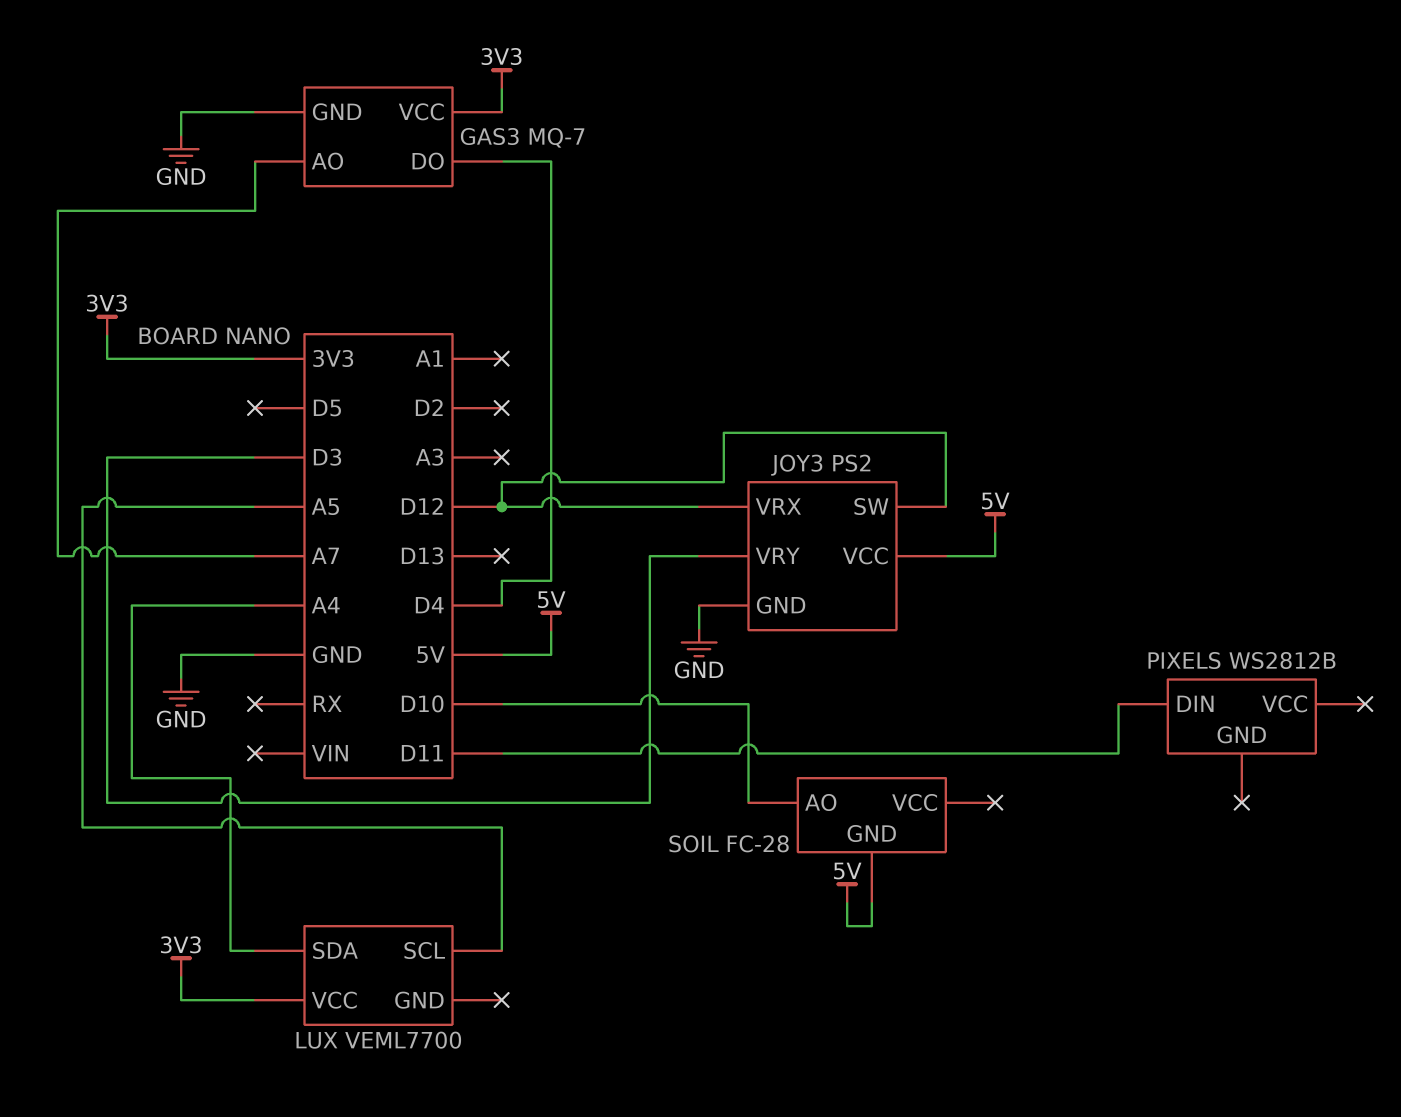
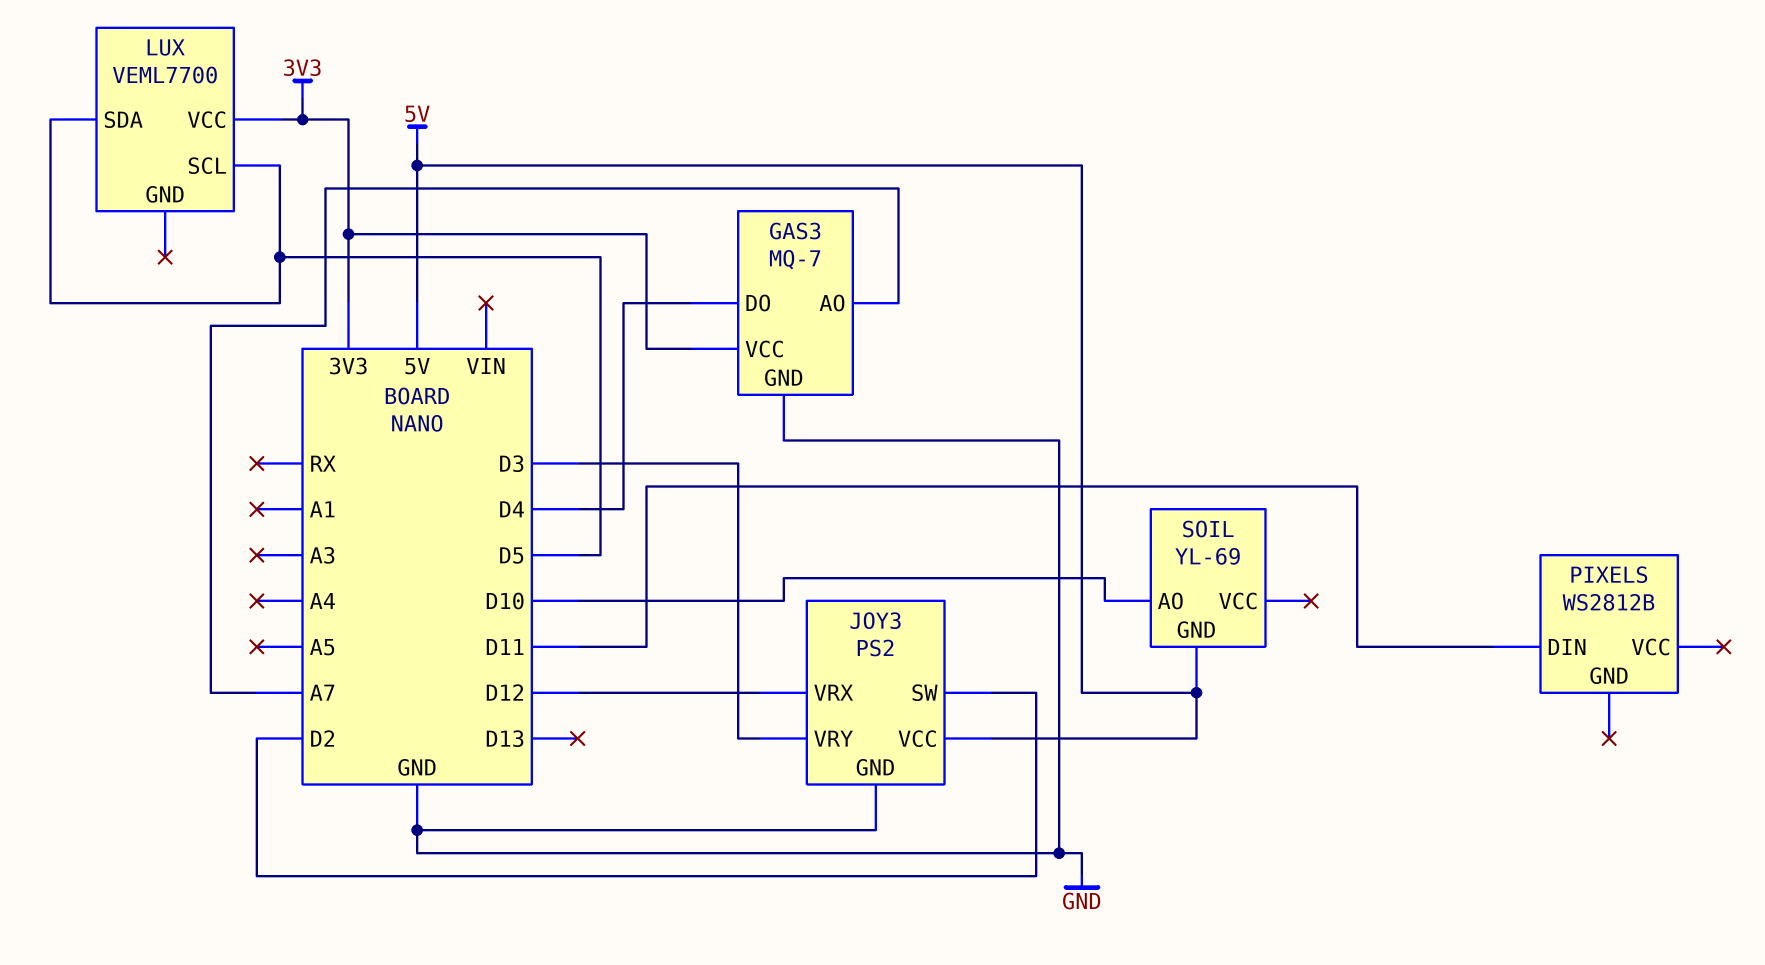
JOY3 pin SW: D12 -> D2
LUX pin SCL: A5 -> D5
LUX pin SDA: A4 -> D5
SOIL: FC-28 -> YL-69

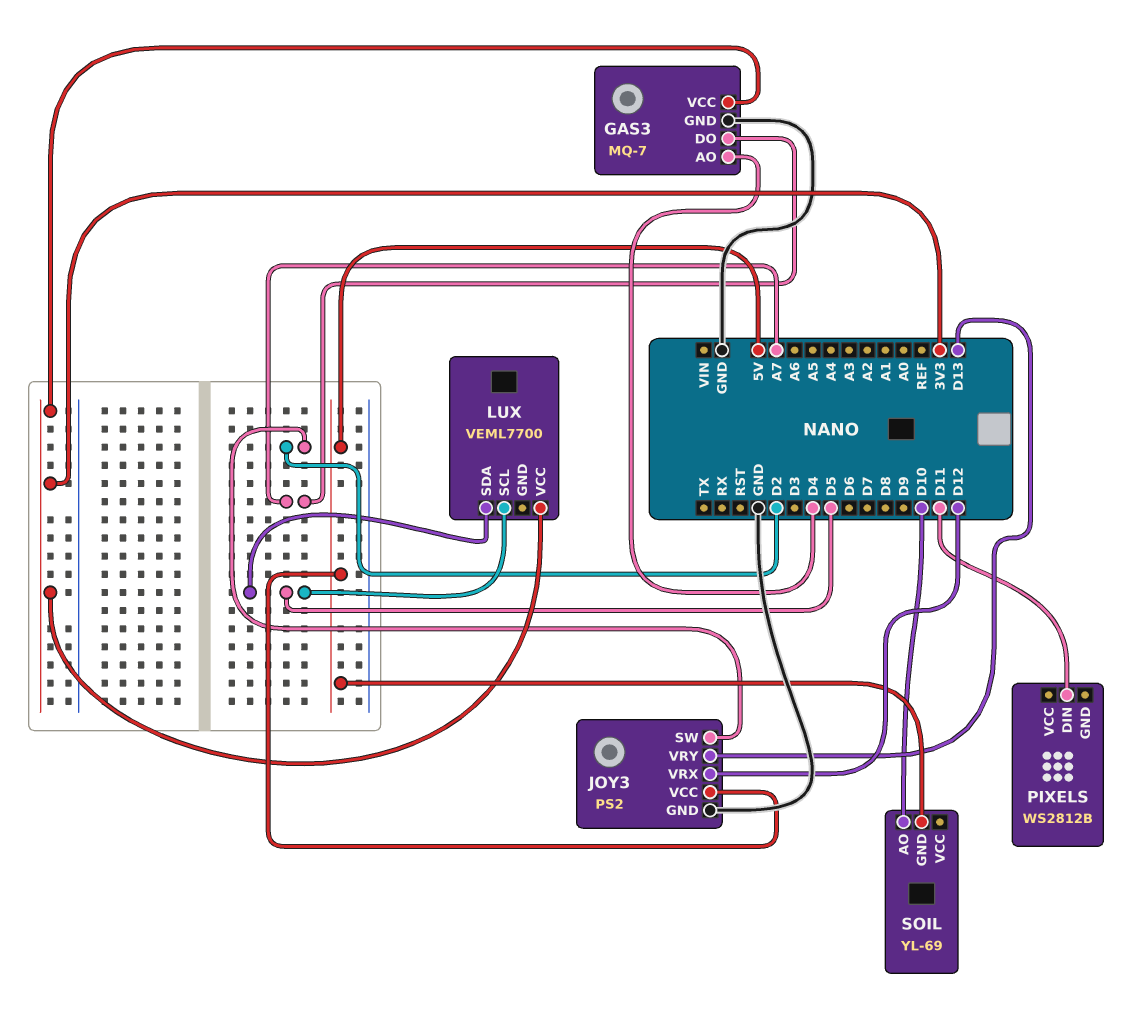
GAS3 pin AO: A7 -> D4
GAS3 pin DO: D4 -> A7
JOY3 pin VRY: D3 -> D13

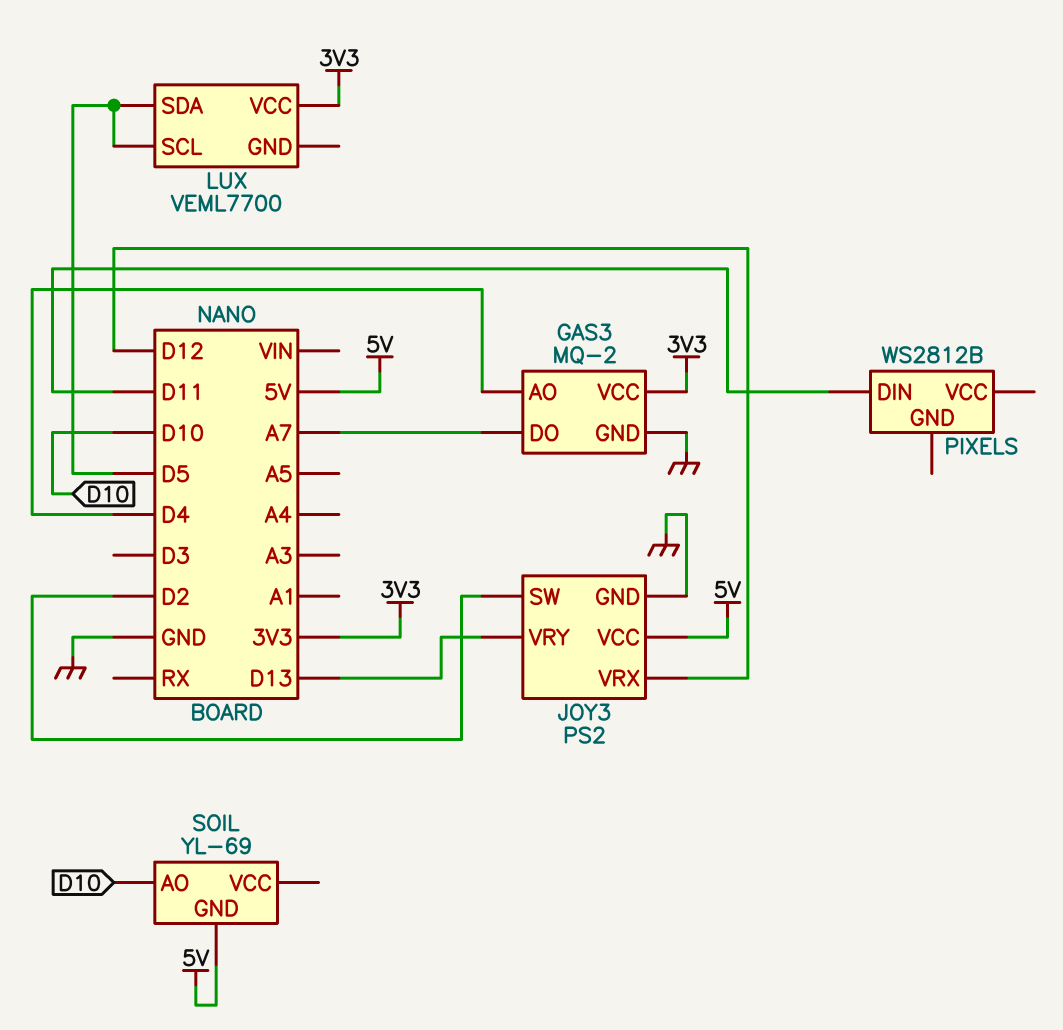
GAS3: MQ-7 -> MQ-2

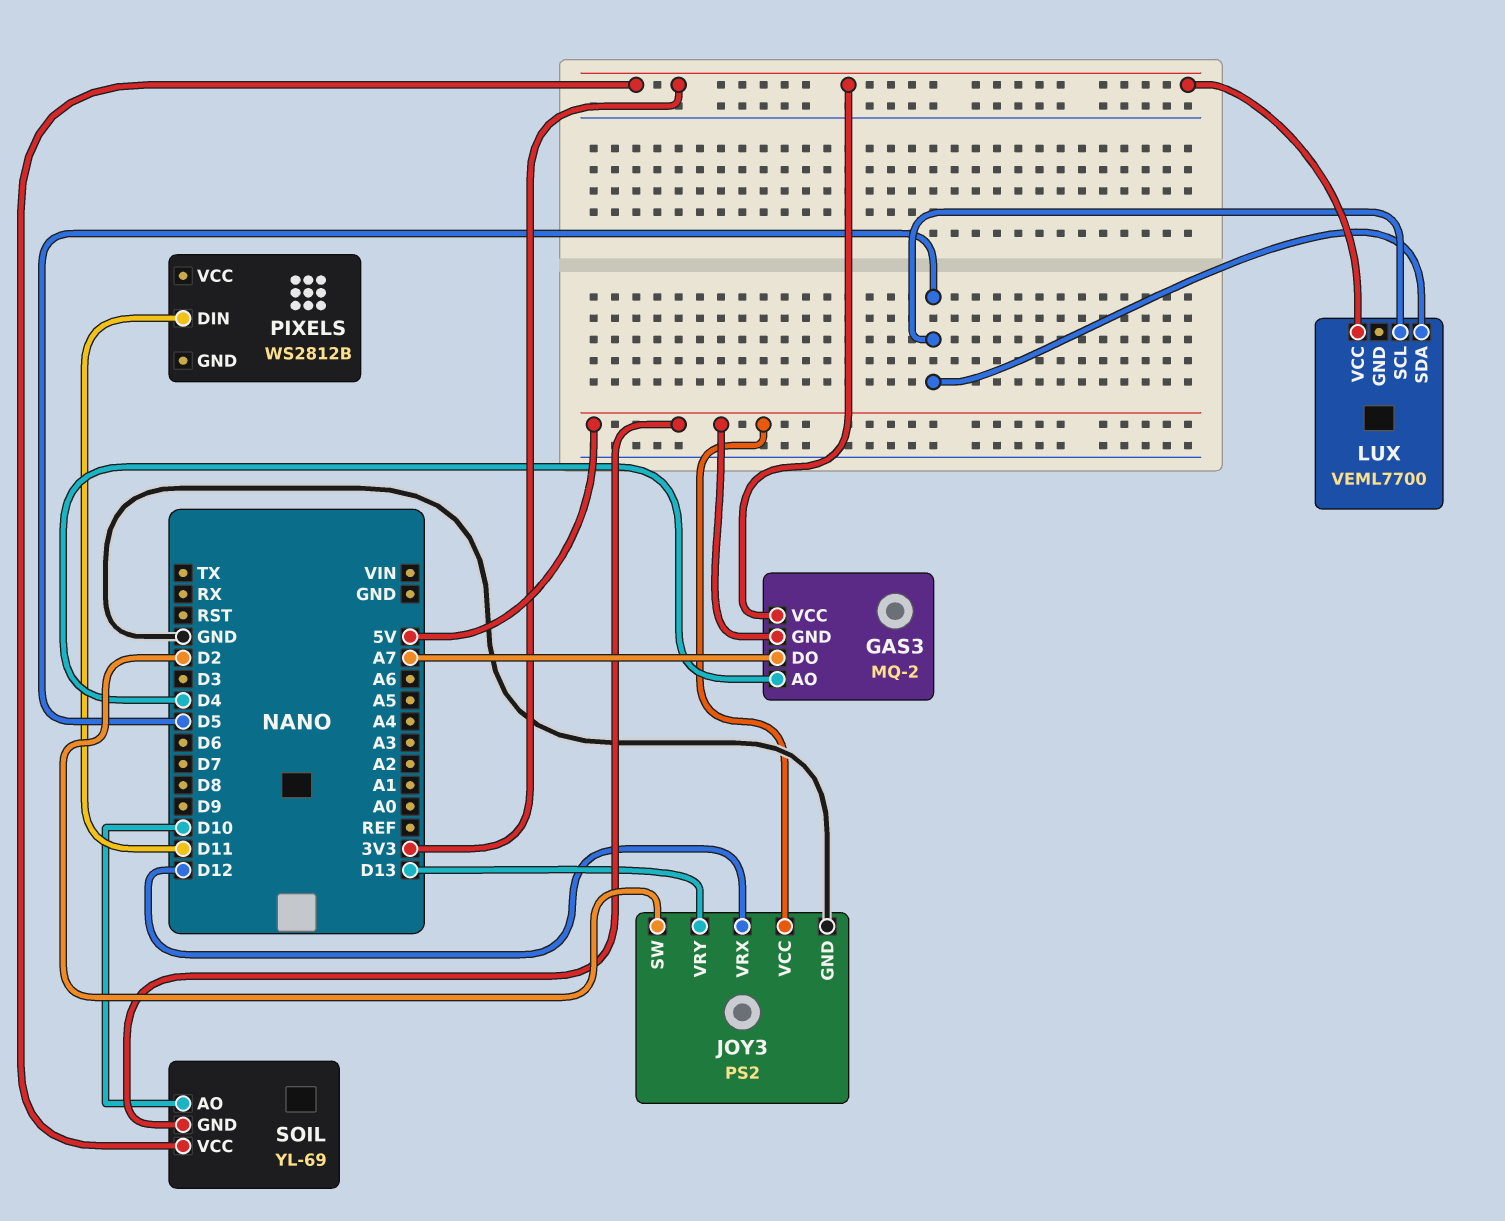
GAS3 pin GND: GND -> 5V
SOIL pin VCC: none -> 3V3

